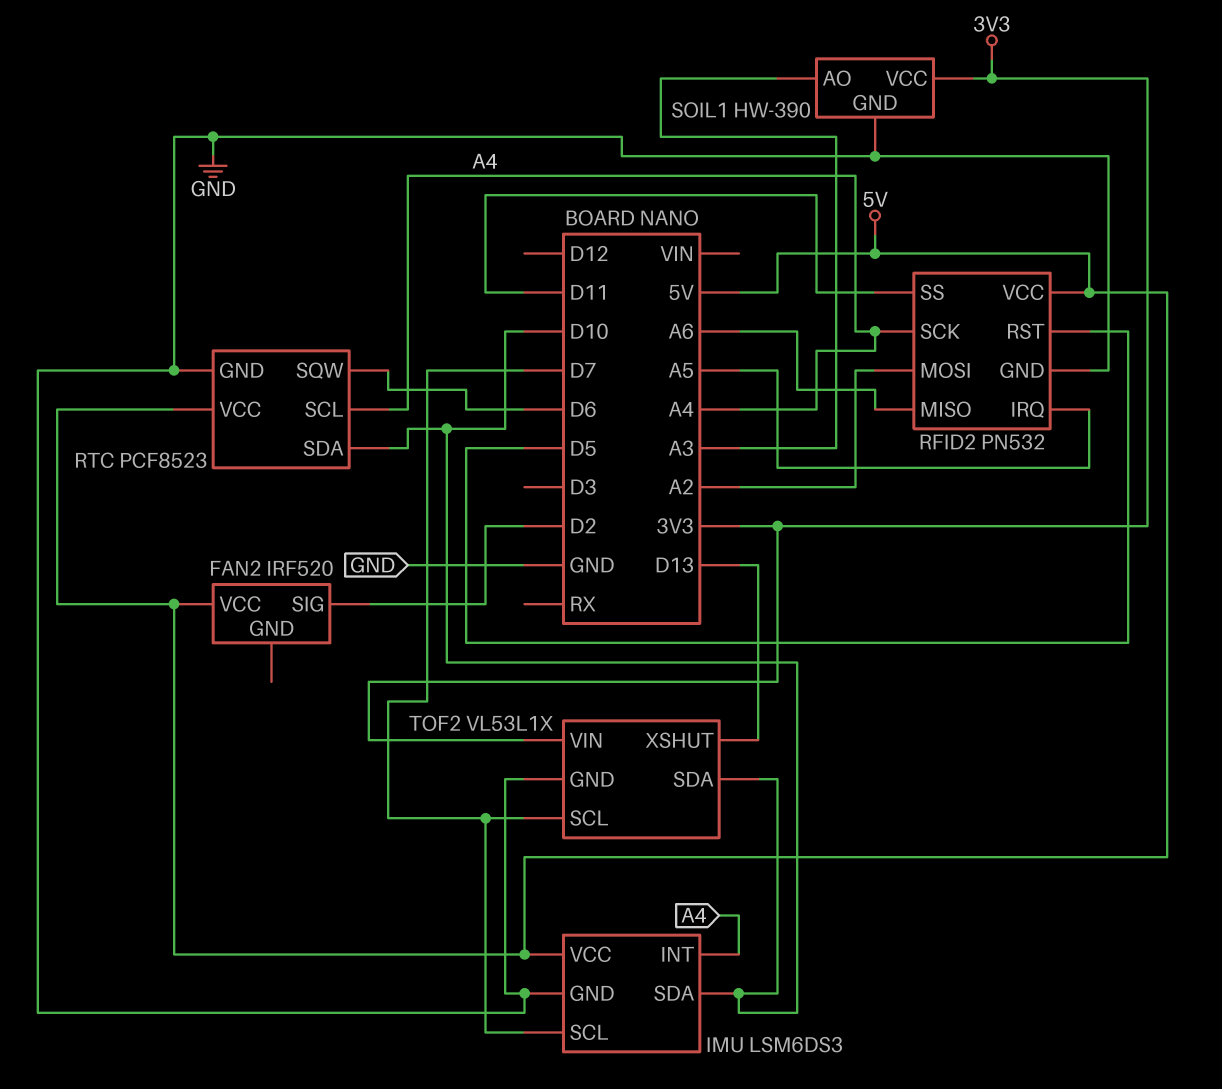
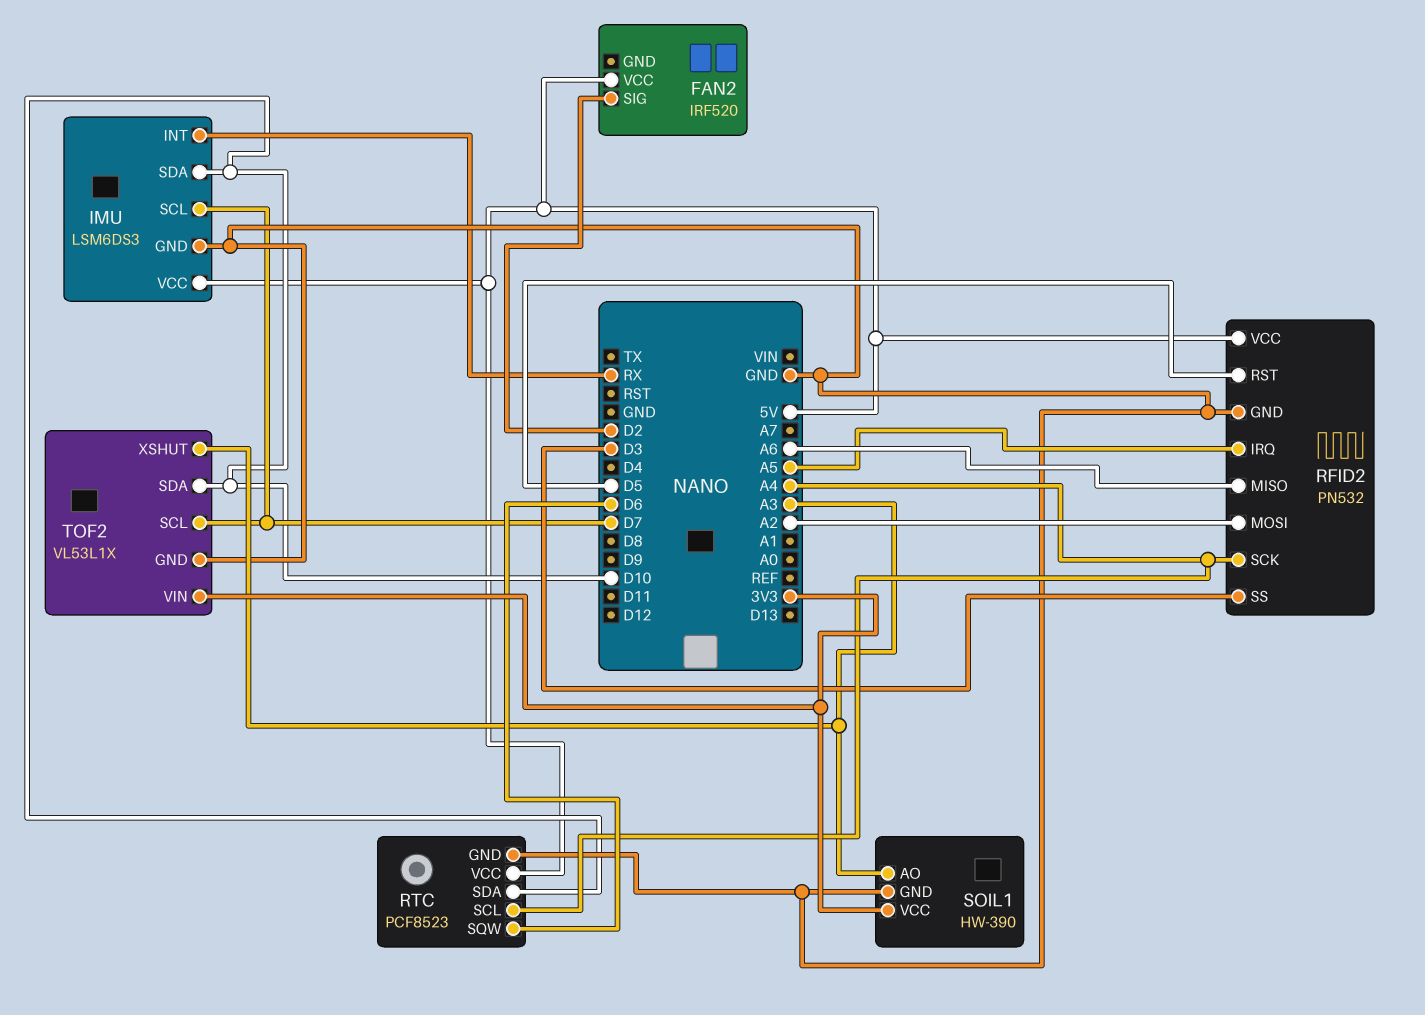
IMU pin INT: A4 -> RX
RFID2 pin SS: D11 -> D3
TOF2 pin XSHUT: D13 -> A3

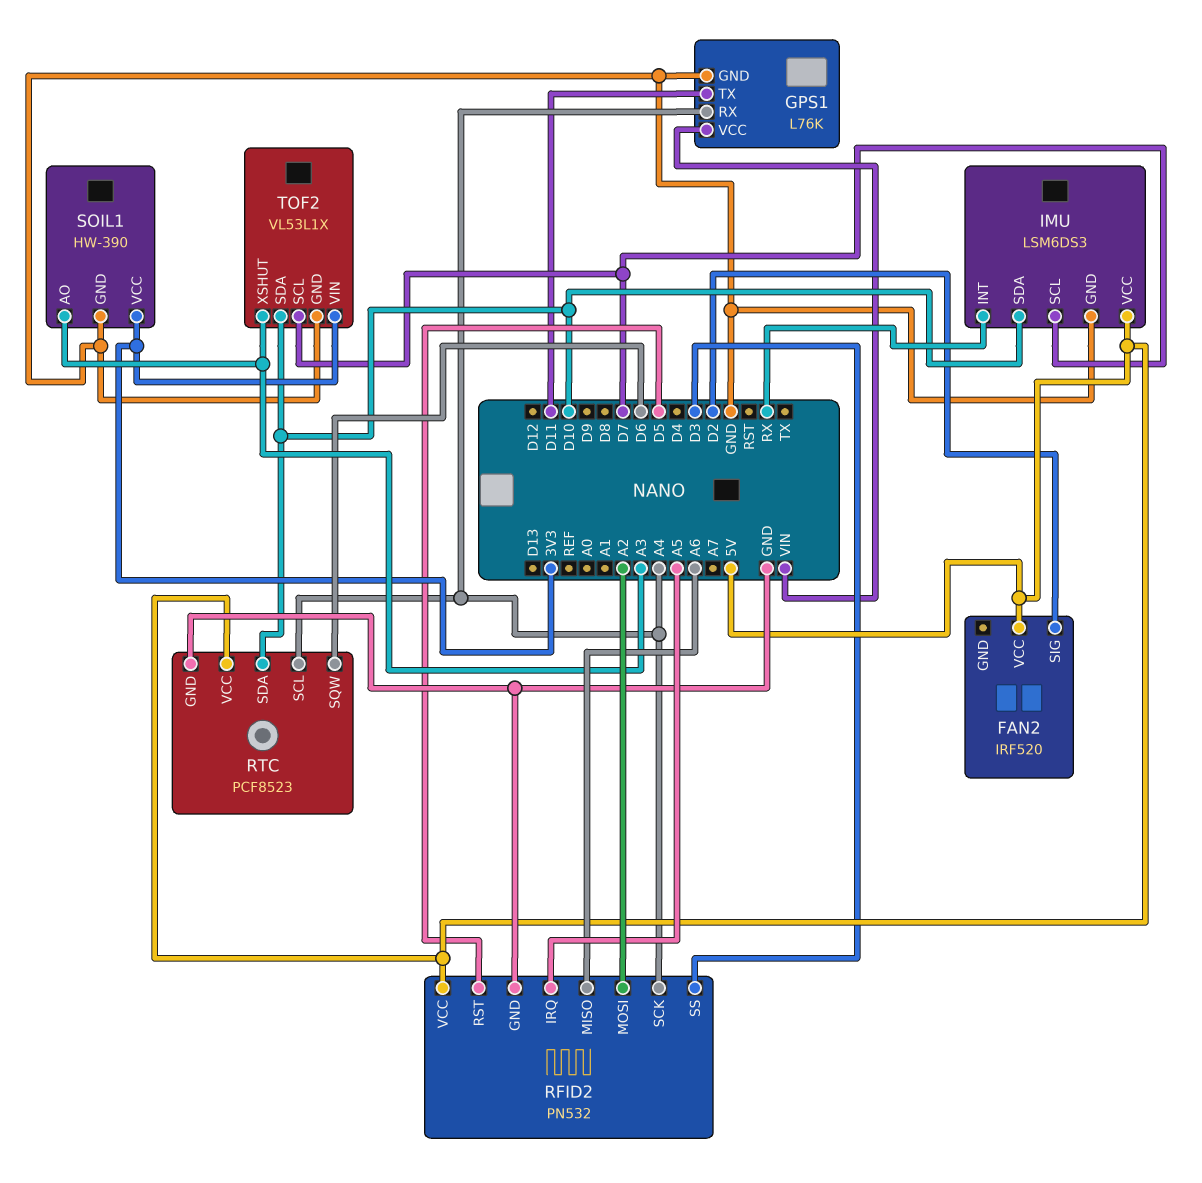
GPS1: none -> L76K
GPS1 pin GND: none -> GND
GPS1 pin RX: none -> A4
GPS1 pin TX: none -> D11
GPS1 pin VCC: none -> VIN

